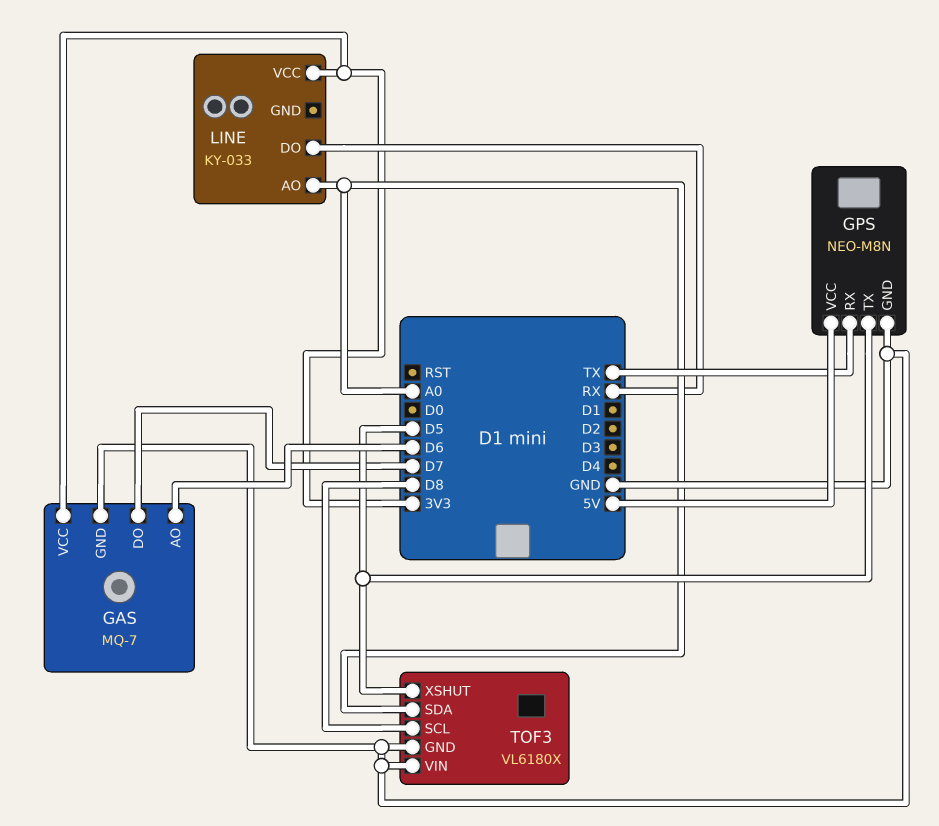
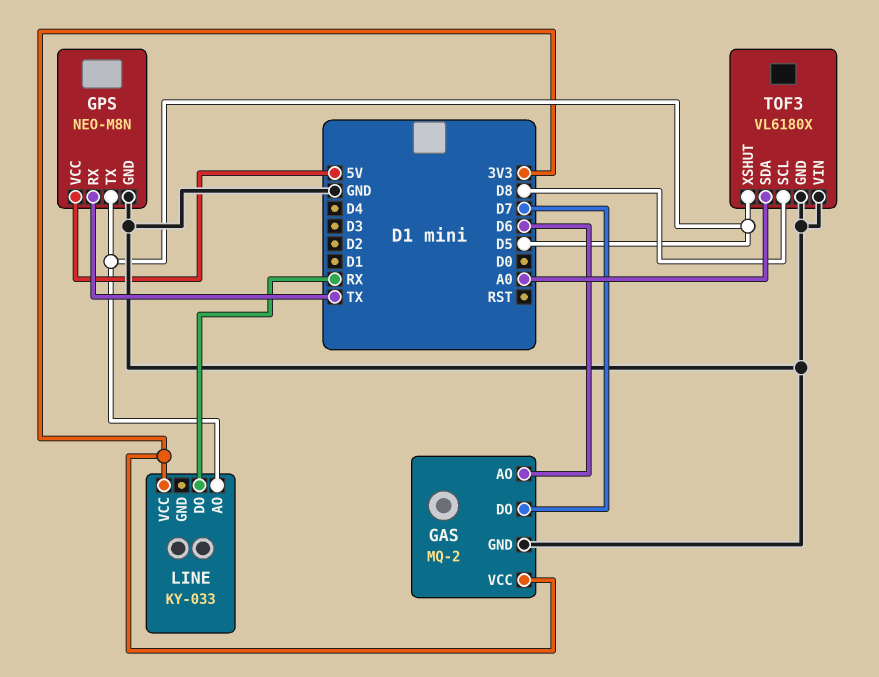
GAS: MQ-7 -> MQ-2
LINE pin AO: A0 -> D5

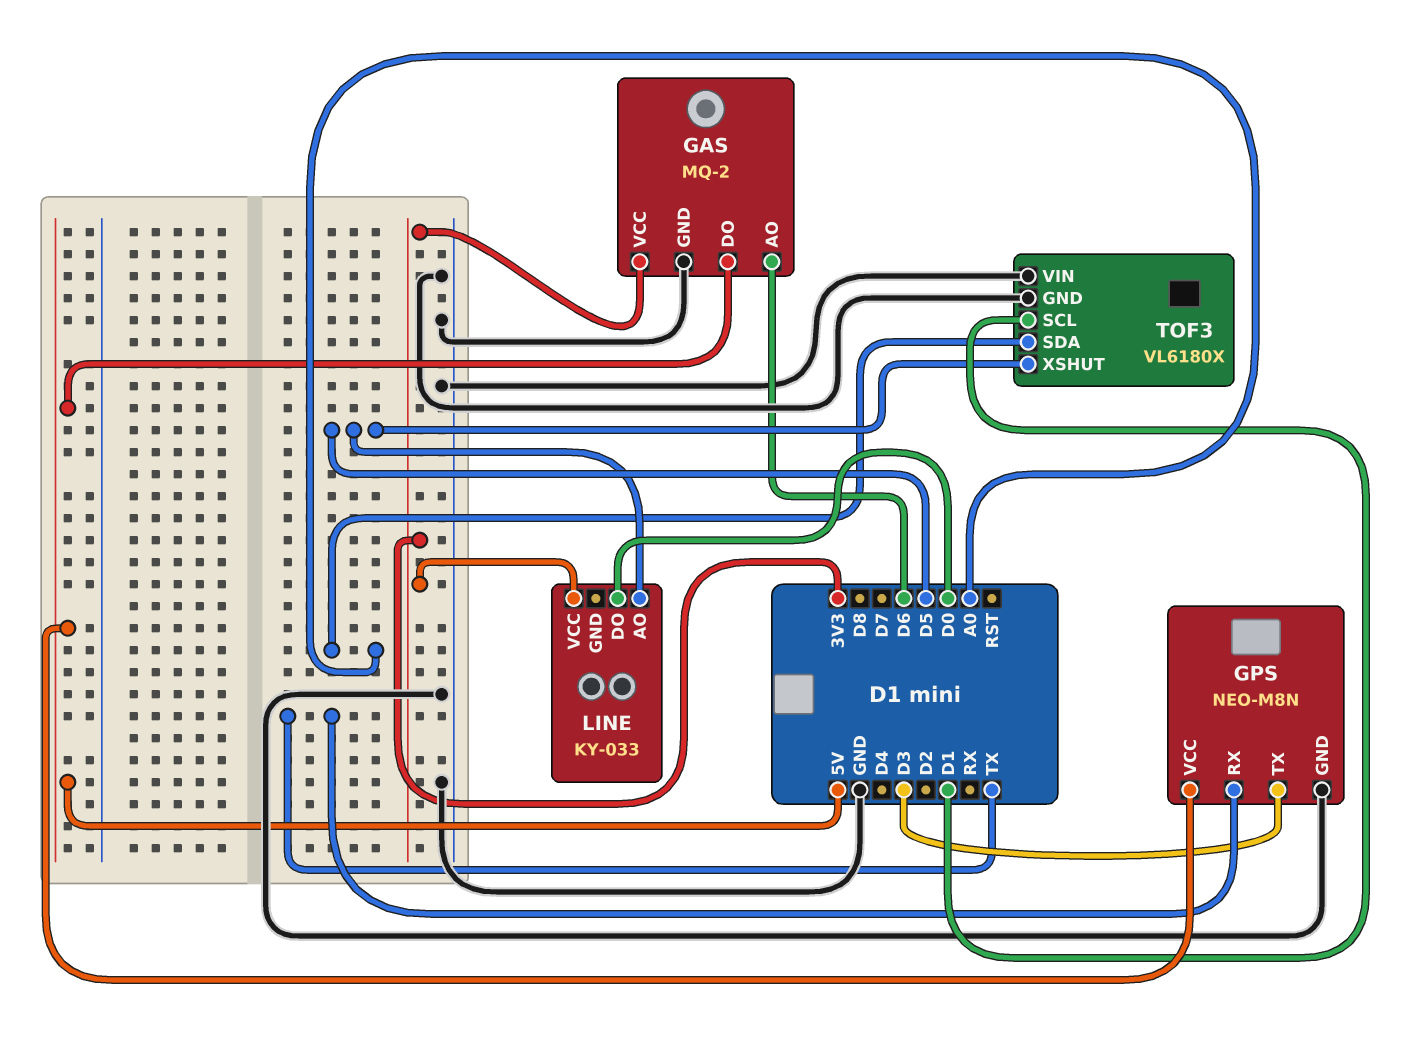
GAS pin DO: D7 -> 5V
GPS pin TX: D5 -> D3
LINE pin DO: RX -> D0
TOF3 pin SCL: D8 -> D1

